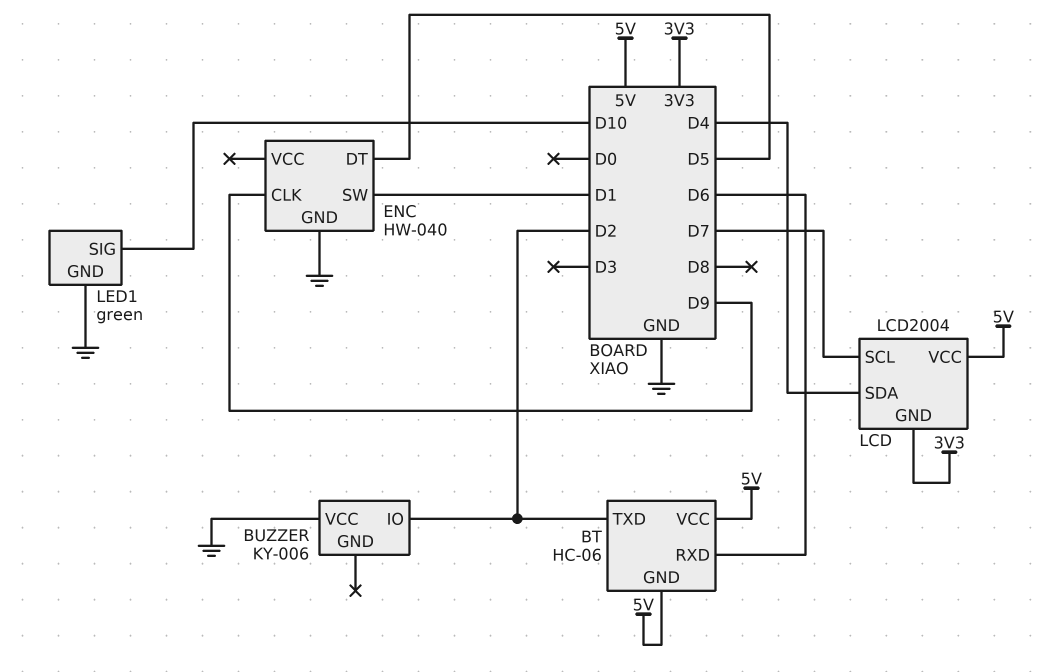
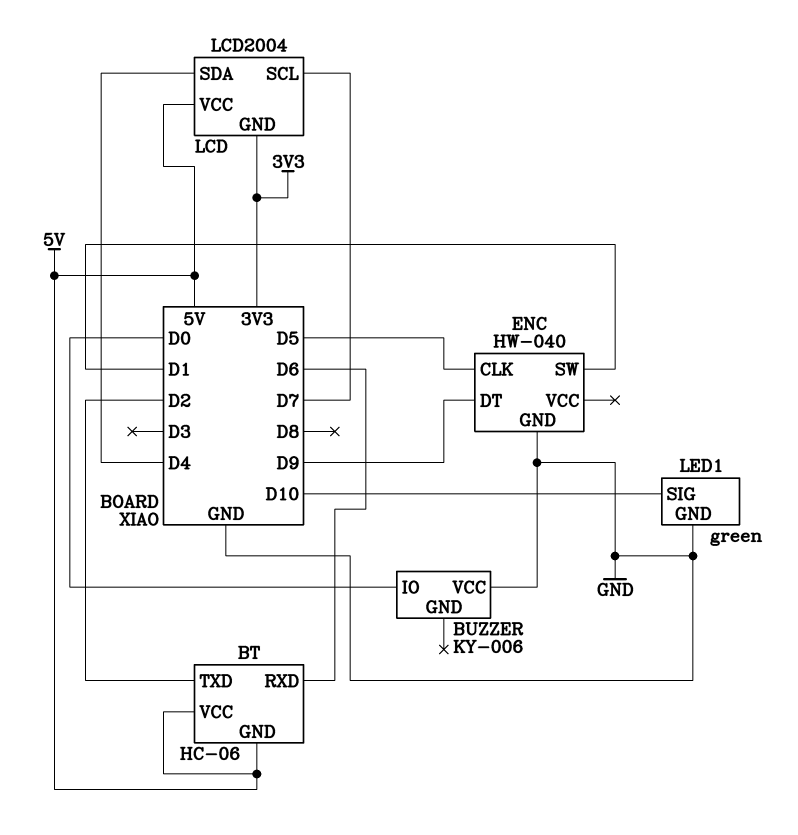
BUZZER pin IO: D2 -> D0
ENC pin CLK: D9 -> D5
ENC pin DT: D5 -> D9

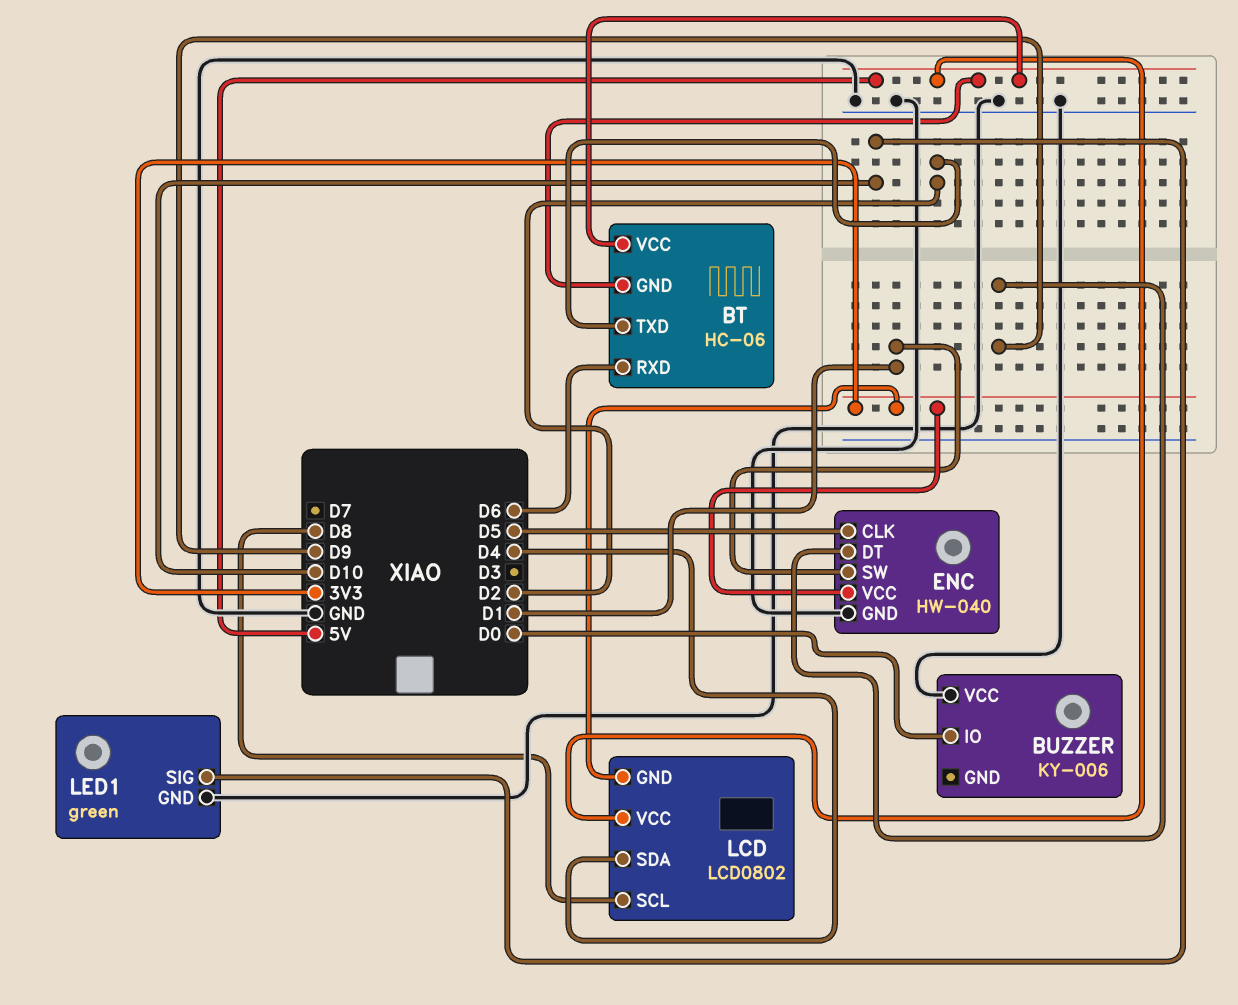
ENC pin VCC: none -> 3V3
LCD: LCD2004 -> LCD0802
LCD pin SCL: D7 -> D8

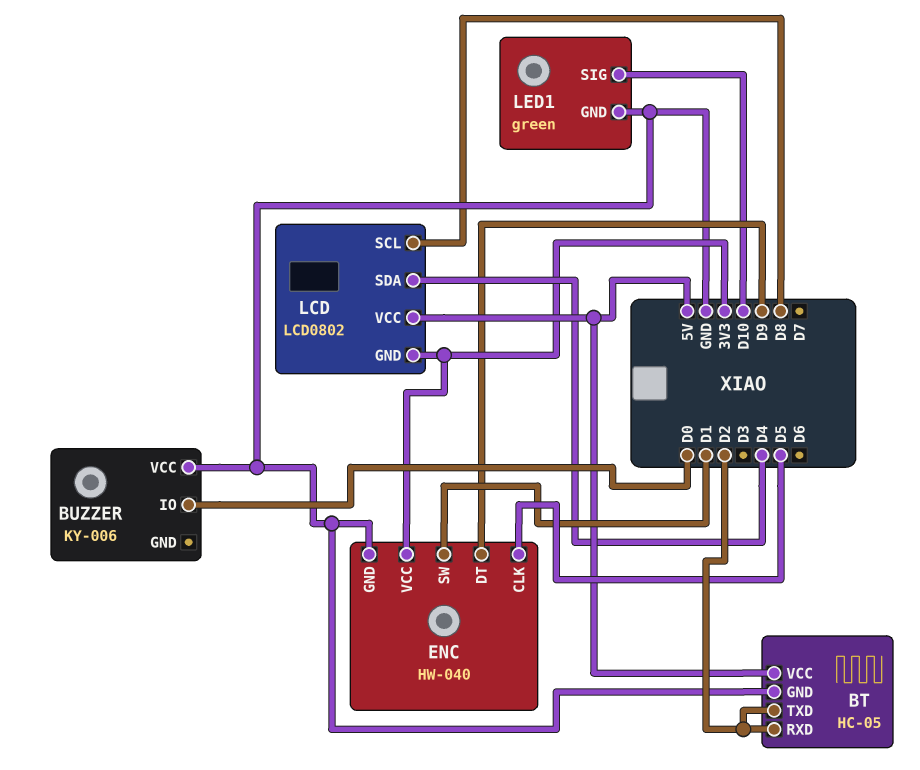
BT: HC-06 -> HC-05
BT pin GND: 5V -> GND
BT pin RXD: D6 -> D2

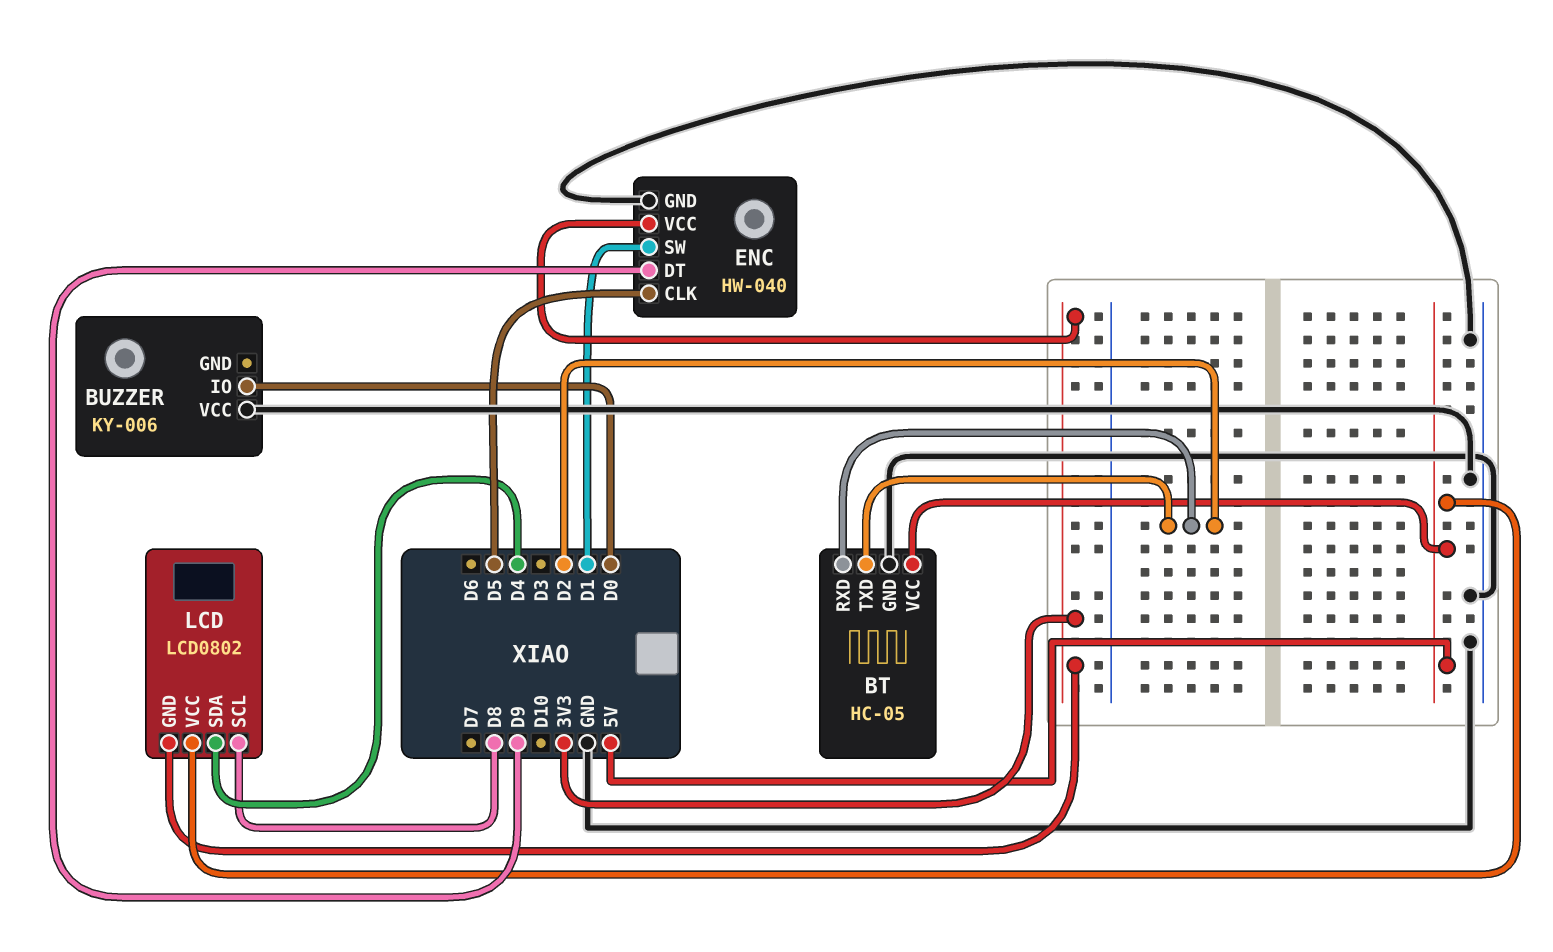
LED1: green -> none
LED1 pin GND: GND -> none
LED1 pin SIG: D10 -> none

